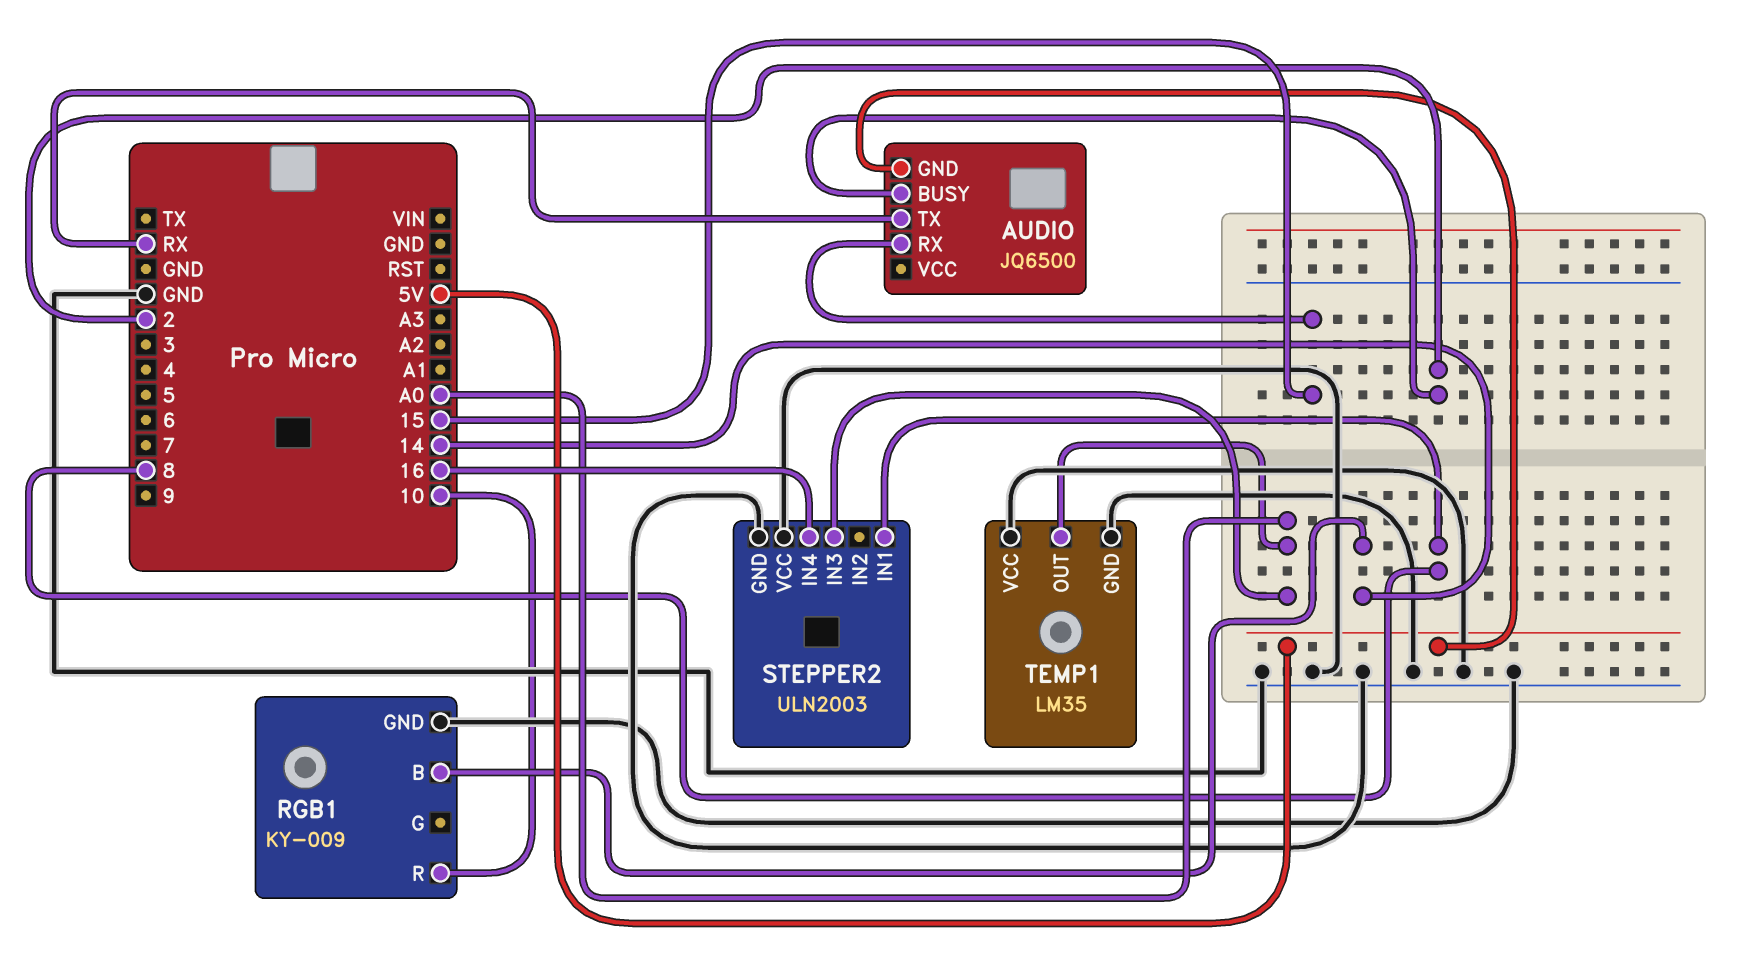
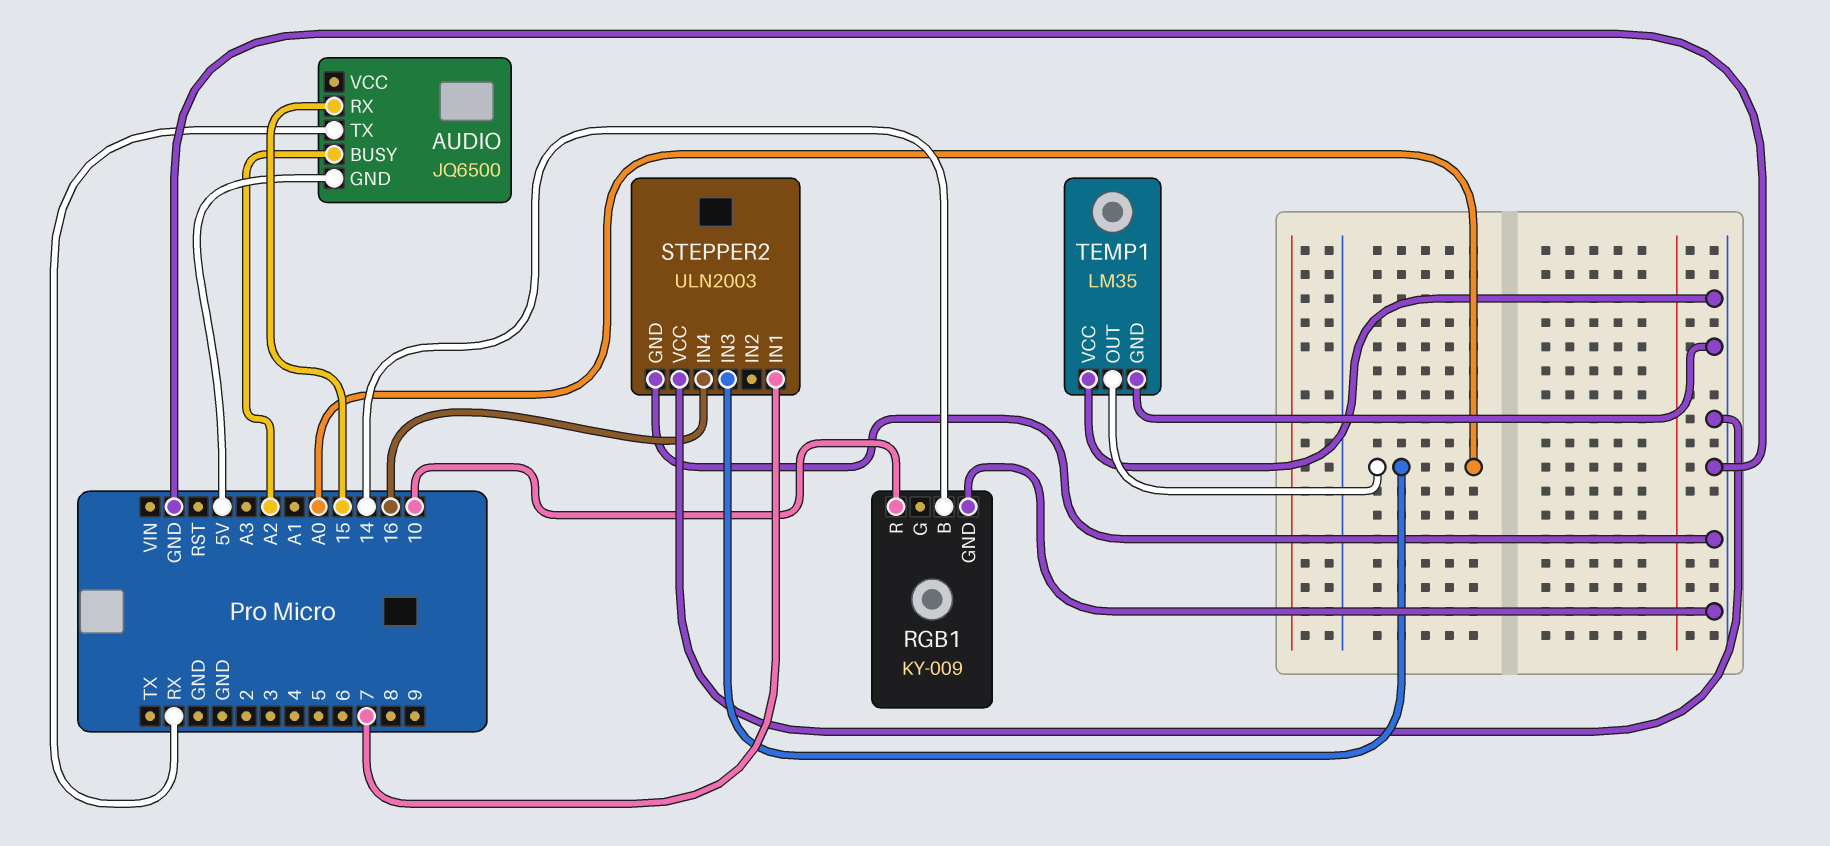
AUDIO pin BUSY: 2 -> A2
STEPPER2 pin IN1: 8 -> 7

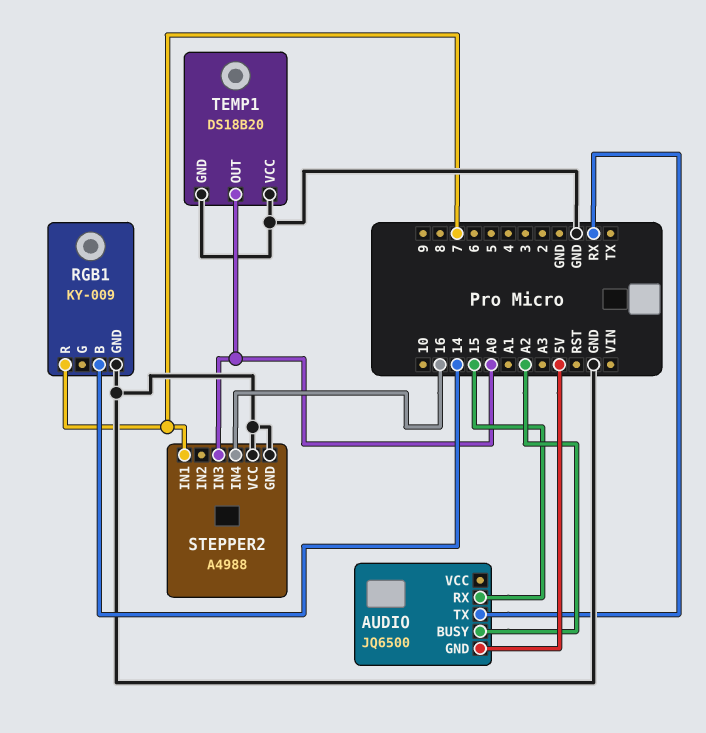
RGB1 pin R: 10 -> 7
STEPPER2: ULN2003 -> A4988
TEMP1: LM35 -> DS18B20

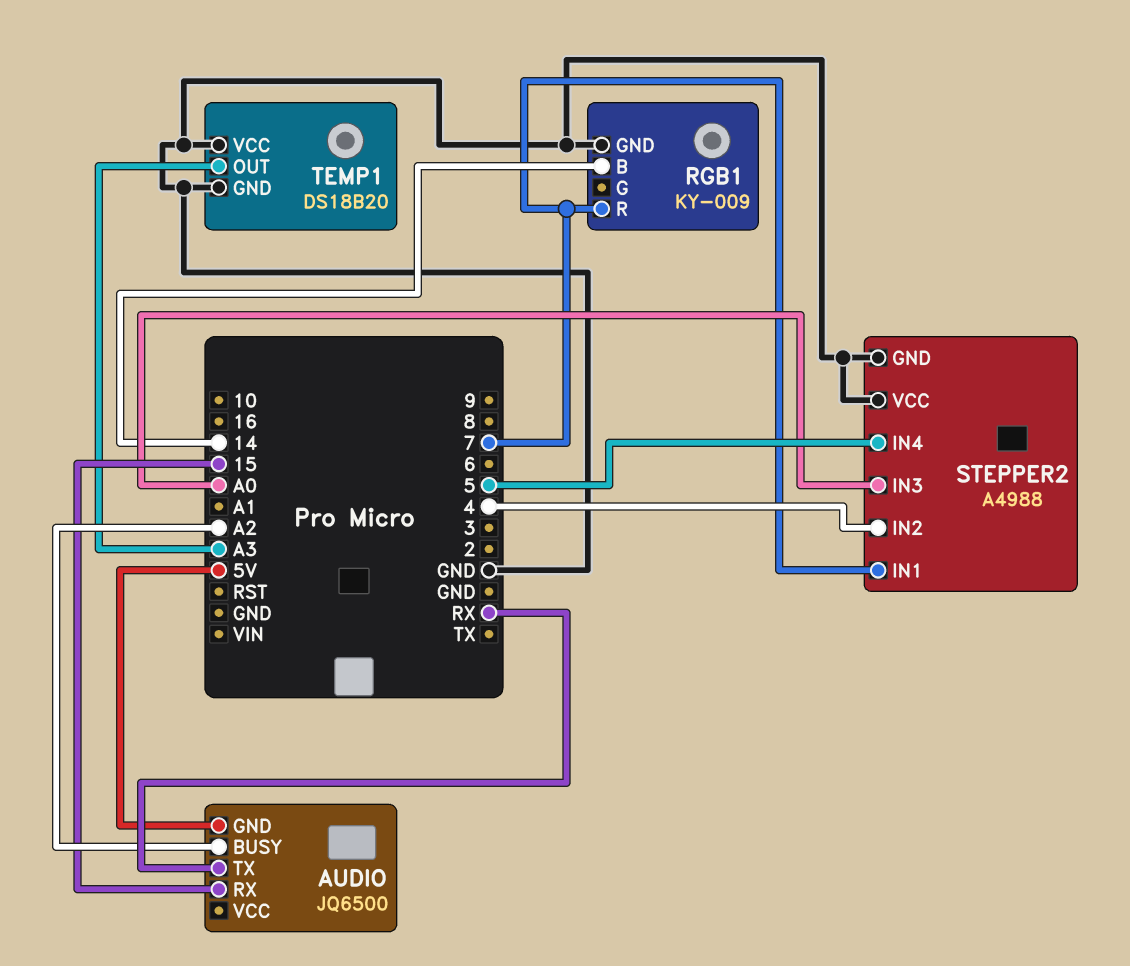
STEPPER2 pin IN2: none -> 4
STEPPER2 pin IN4: 16 -> 5
TEMP1 pin OUT: A0 -> A3

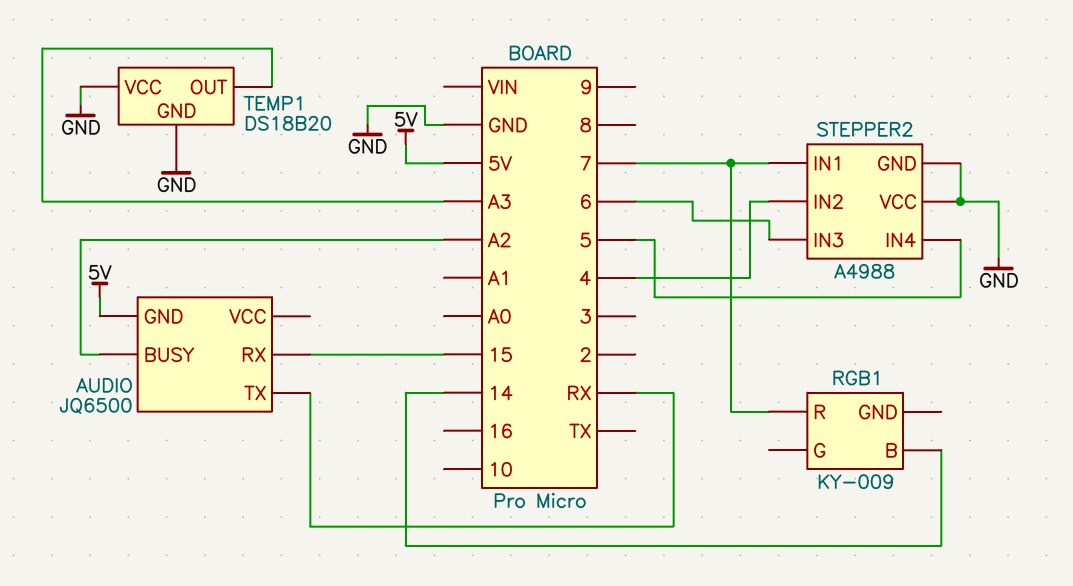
RGB1 pin GND: GND -> none
STEPPER2 pin IN3: A0 -> 6

